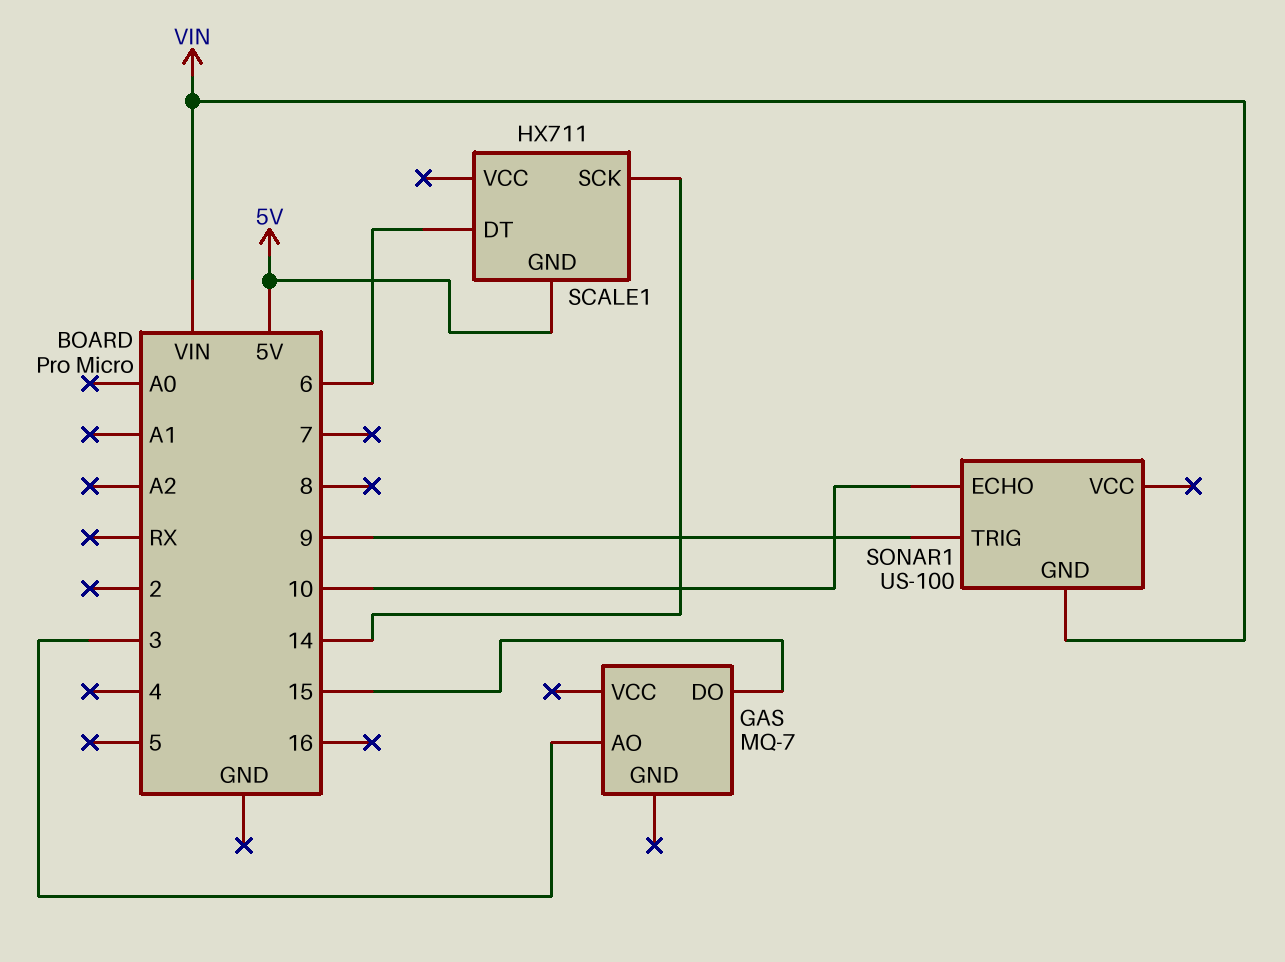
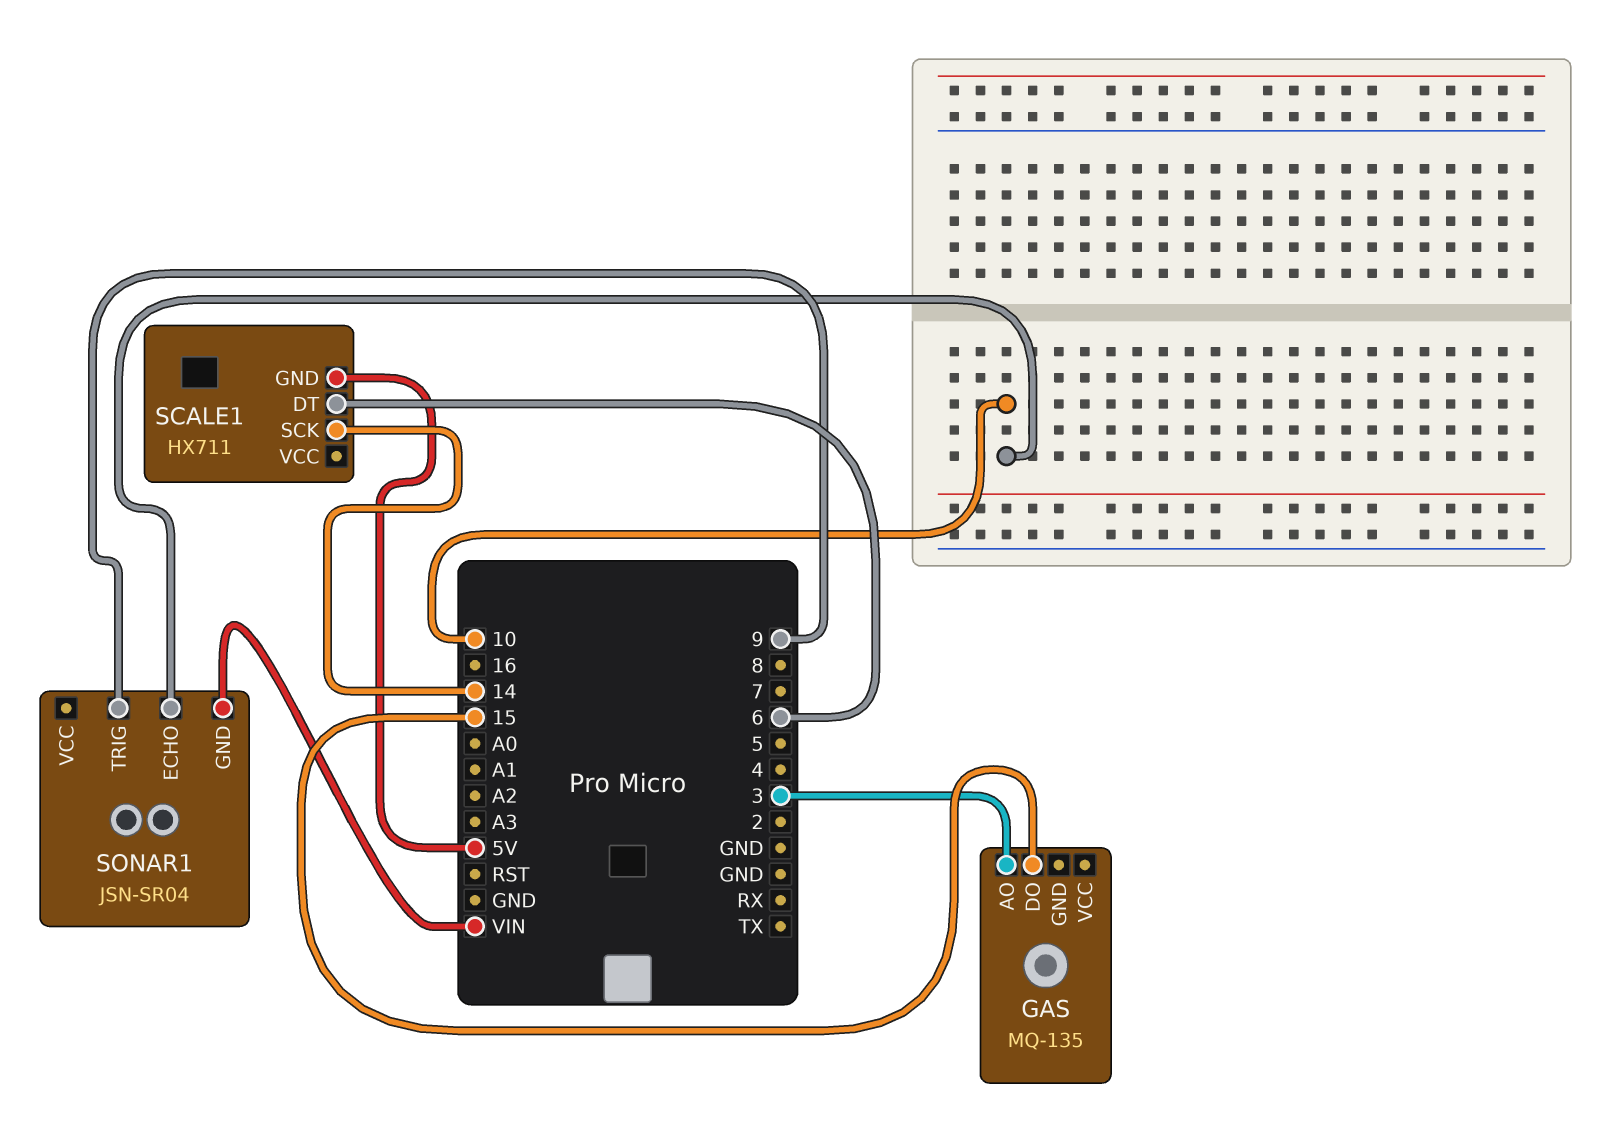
GAS: MQ-7 -> MQ-135
SONAR1: US-100 -> JSN-SR04

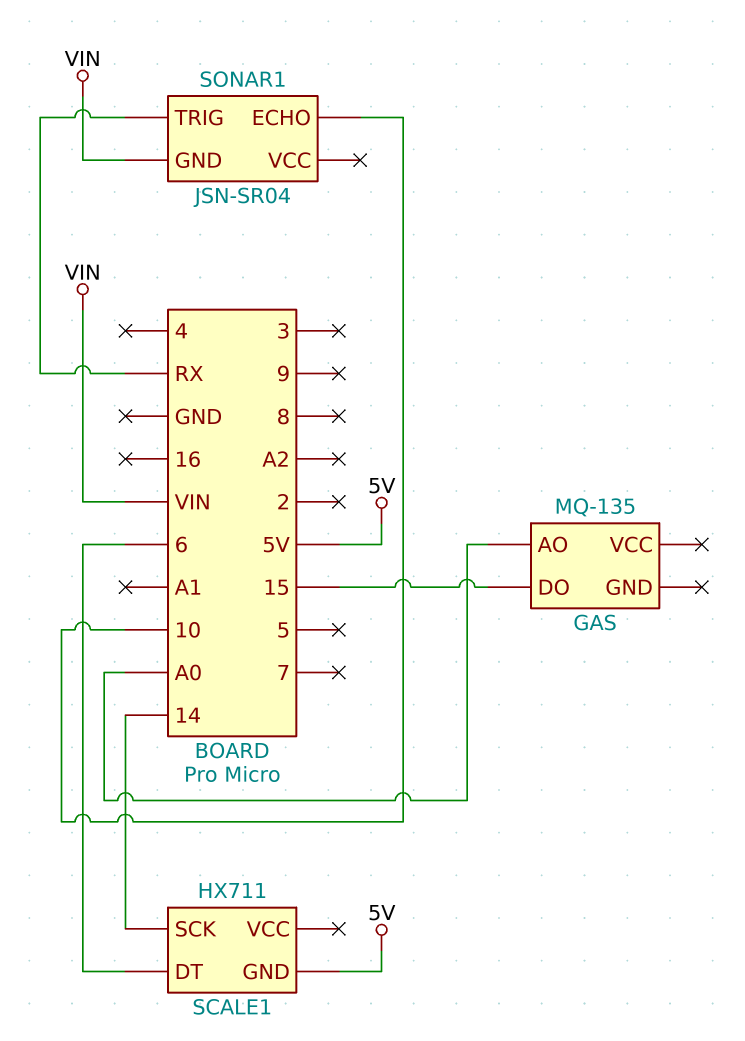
GAS pin AO: 3 -> A0
SONAR1 pin TRIG: 9 -> RX

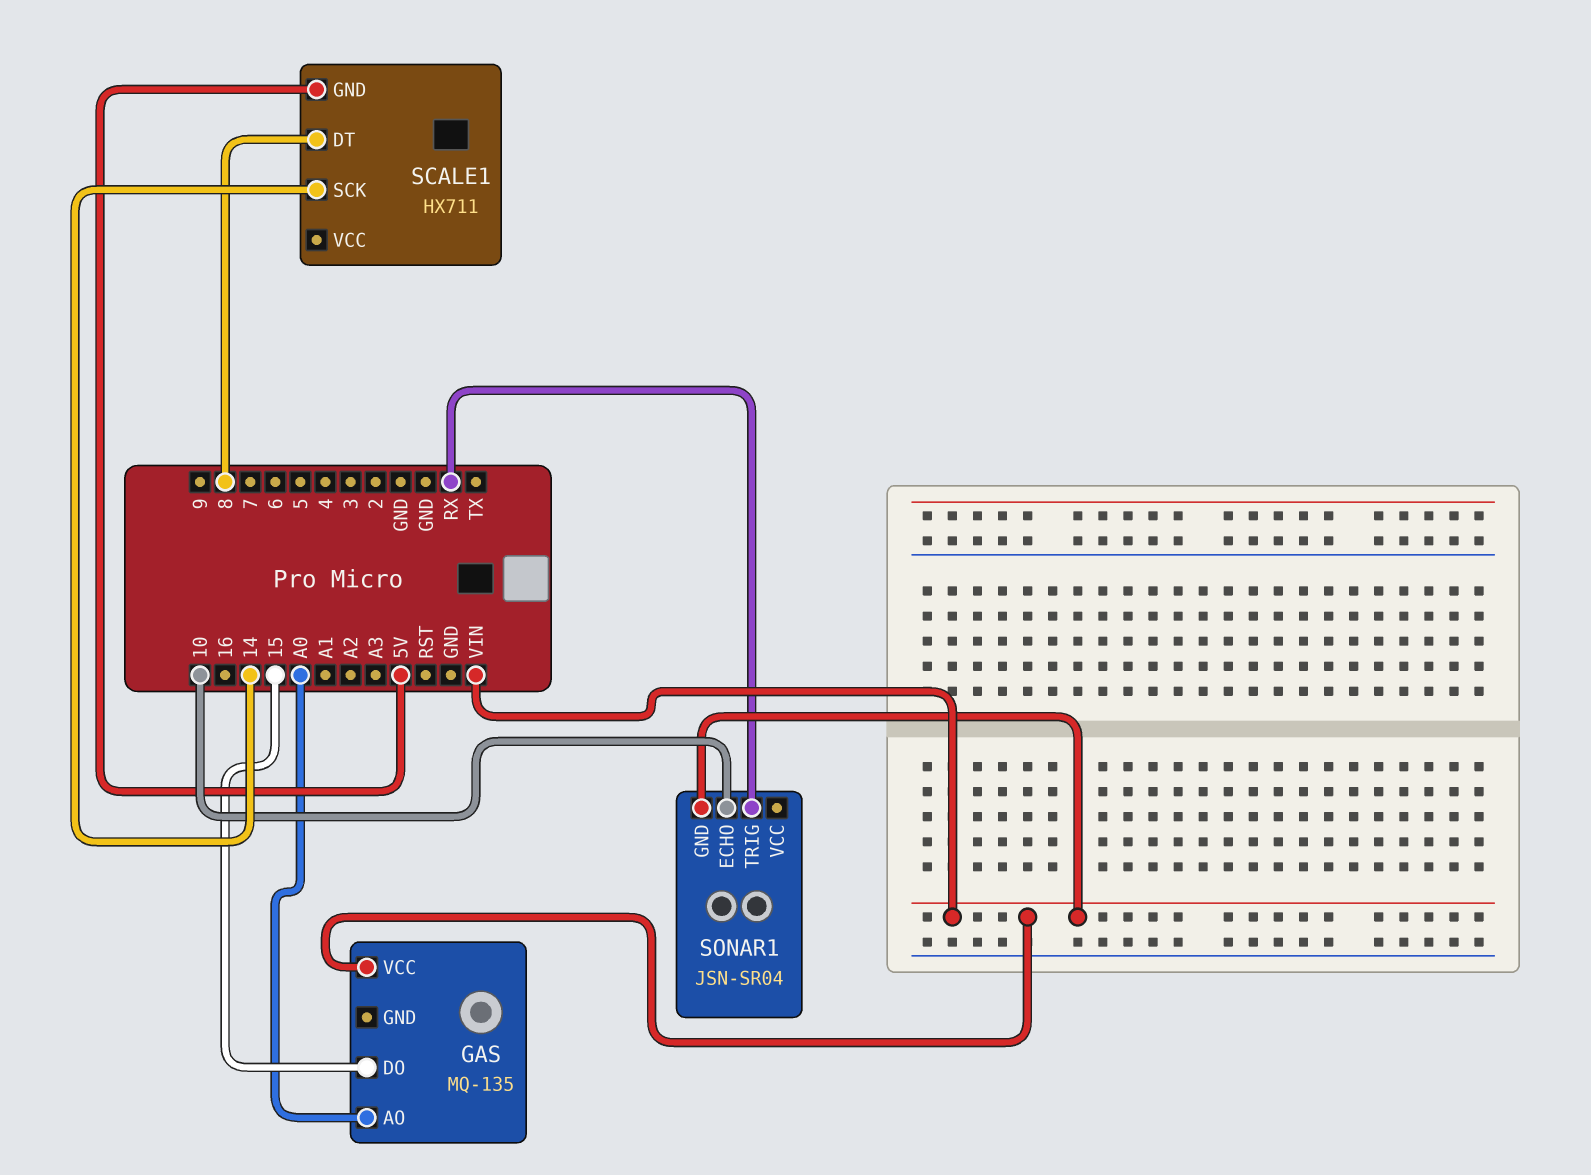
GAS pin VCC: none -> VIN
SCALE1 pin DT: 6 -> 8

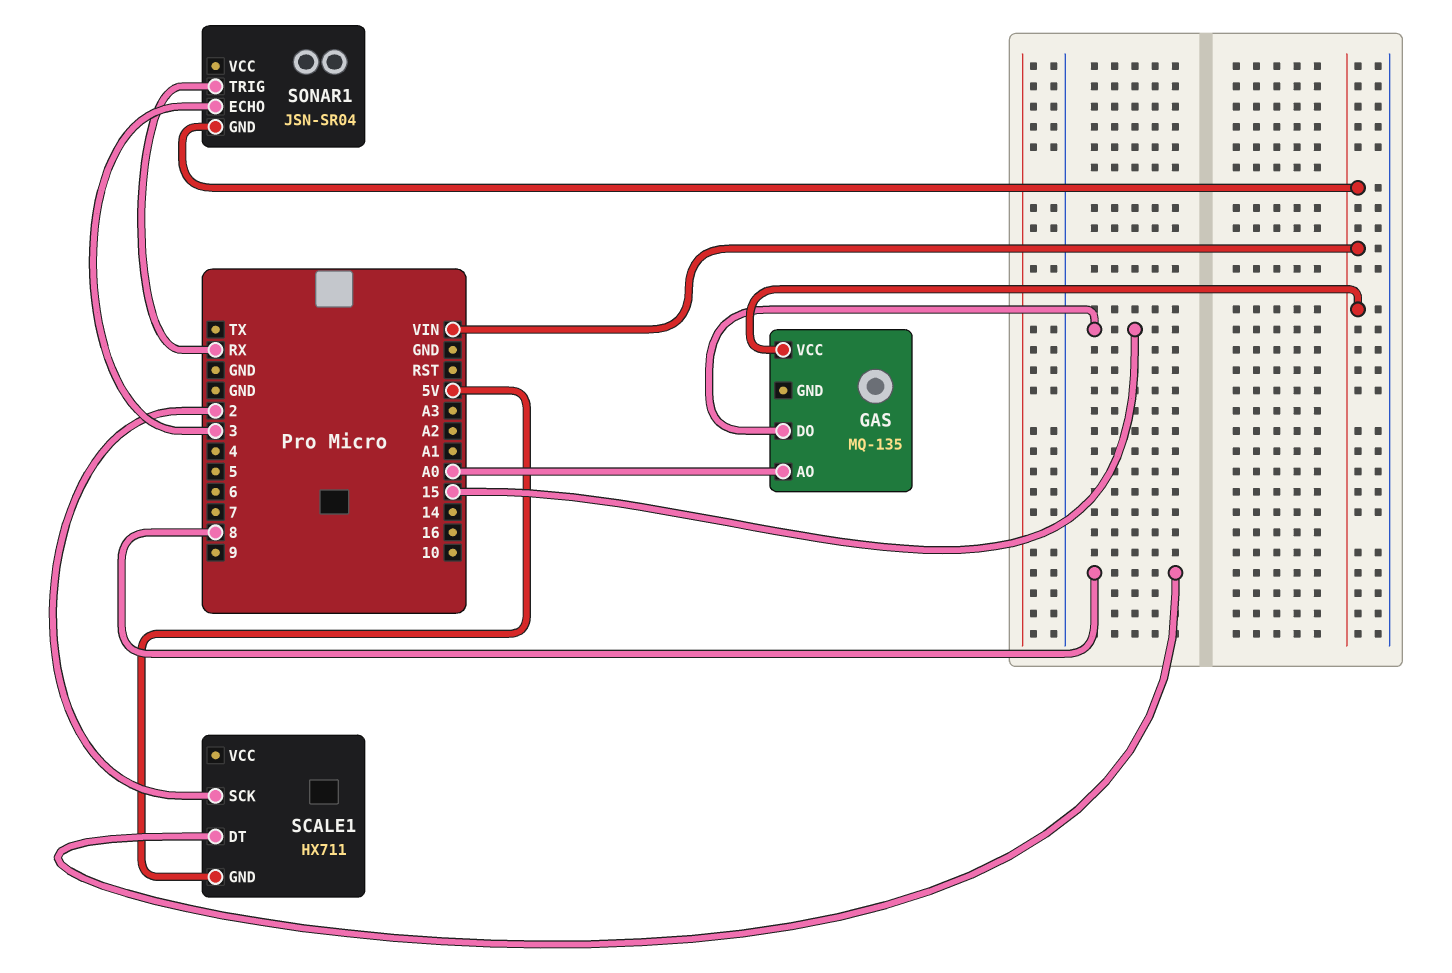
SCALE1 pin SCK: 14 -> 2
SONAR1 pin ECHO: 10 -> 3

